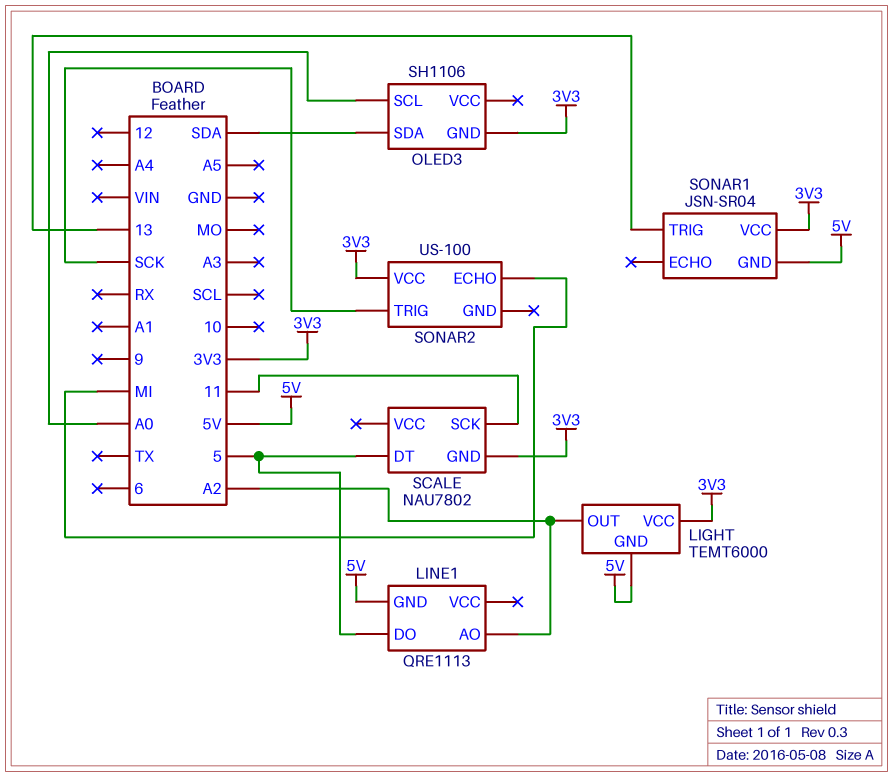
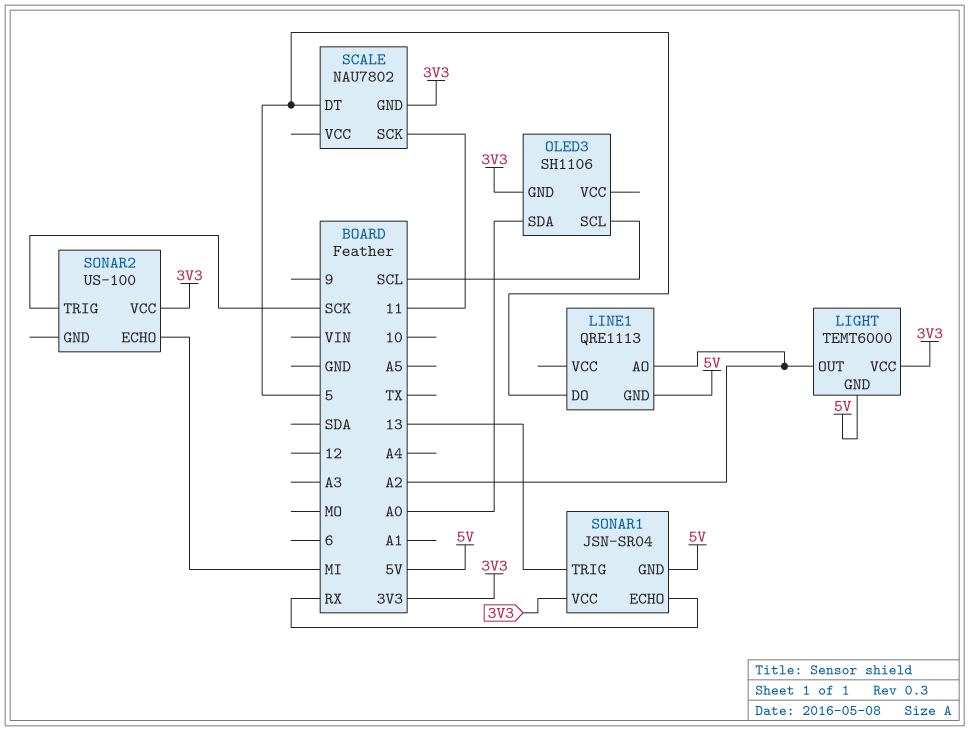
OLED3 pin SCL: A0 -> SCL
OLED3 pin SDA: SDA -> A0
SONAR1 pin ECHO: none -> RX

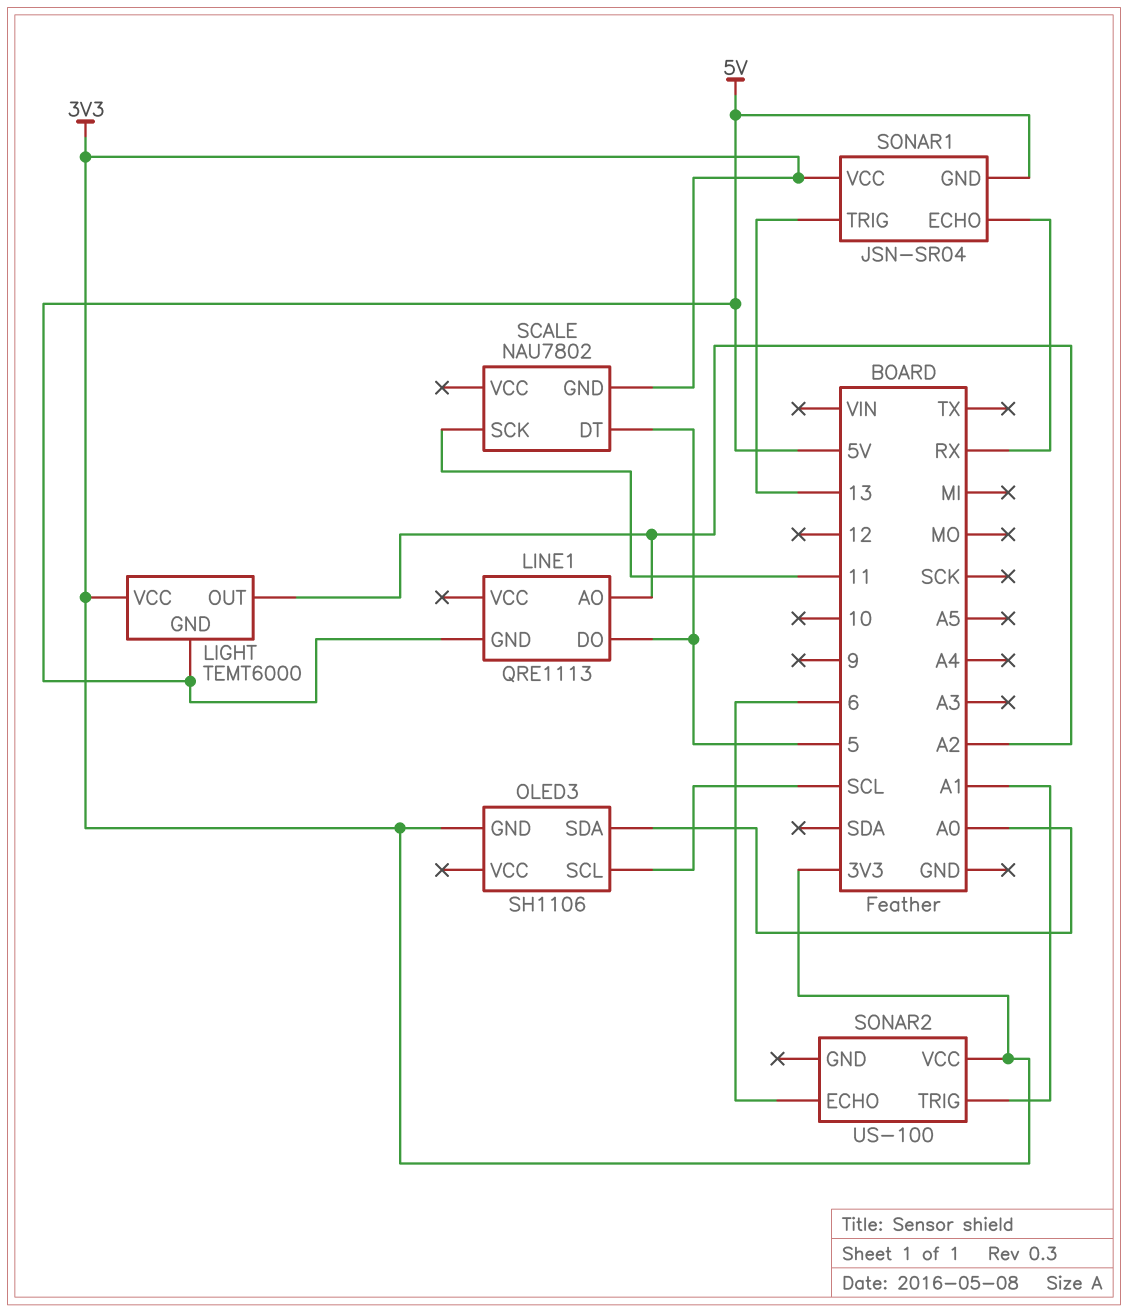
SONAR2 pin ECHO: MI -> 6
SONAR2 pin TRIG: SCK -> A1

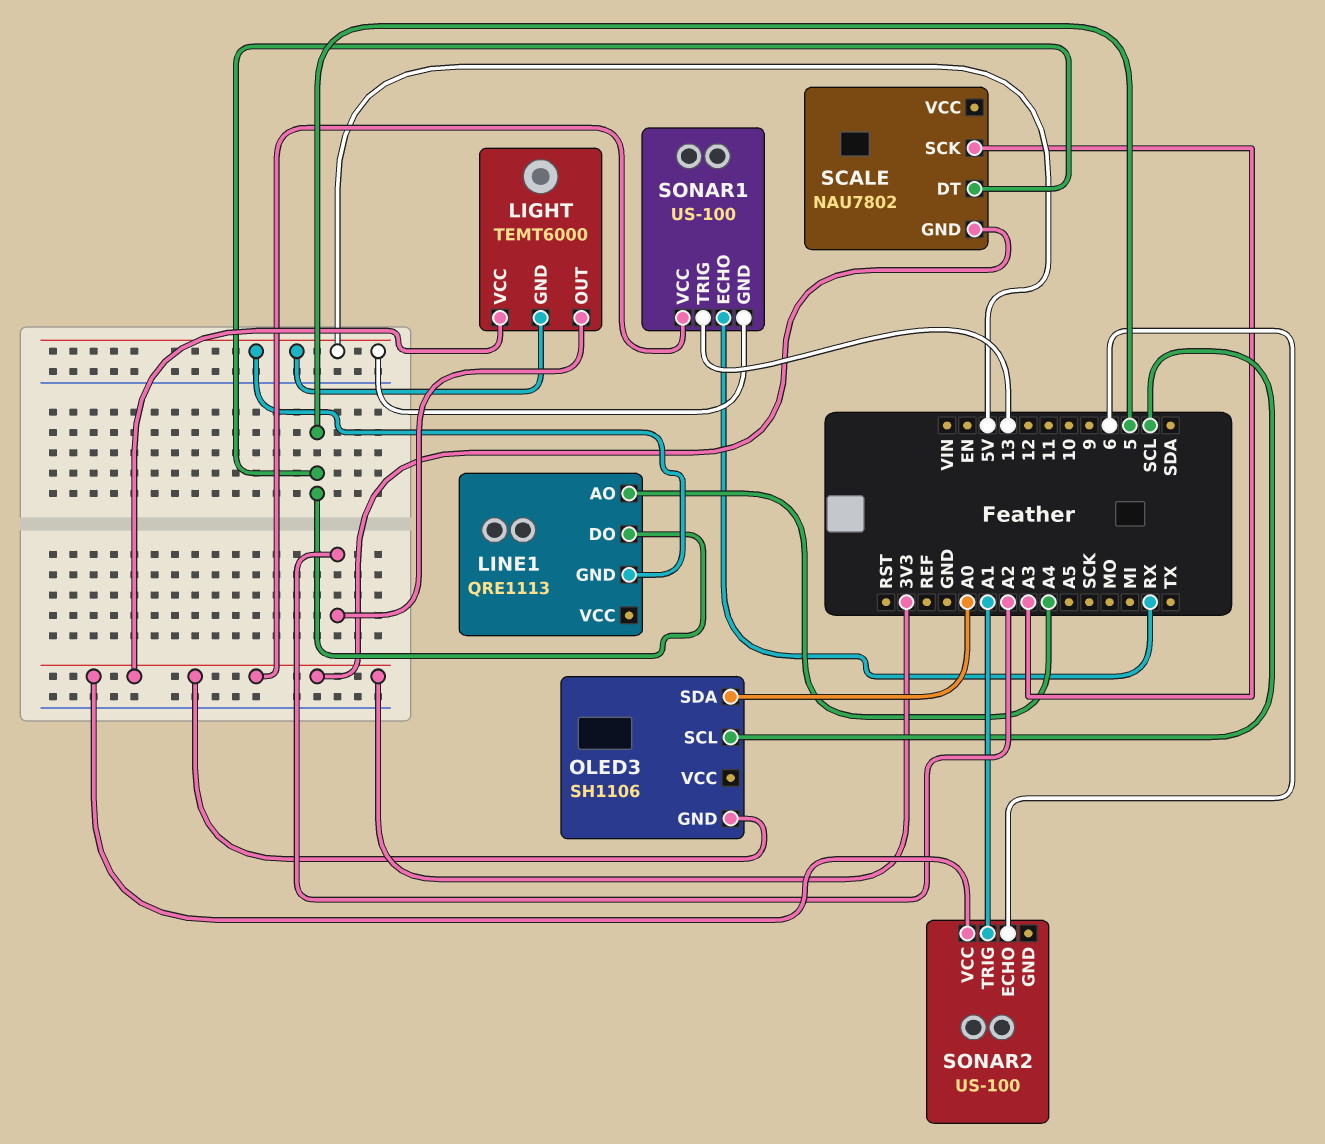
LINE1 pin AO: A2 -> A4
SCALE pin SCK: 11 -> A3
SONAR1: JSN-SR04 -> US-100

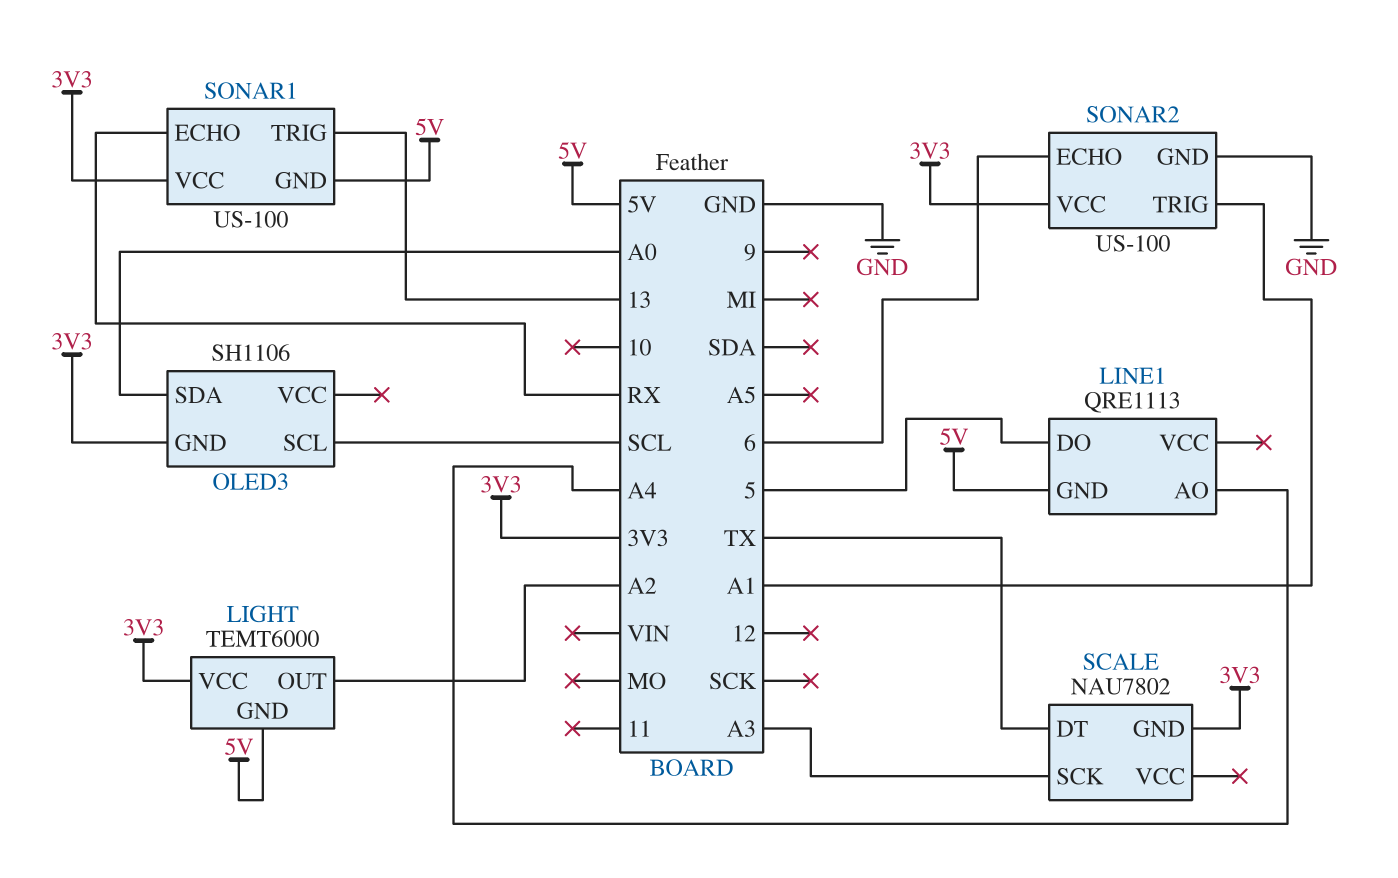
SCALE pin DT: 5 -> TX
SONAR2 pin GND: none -> GND

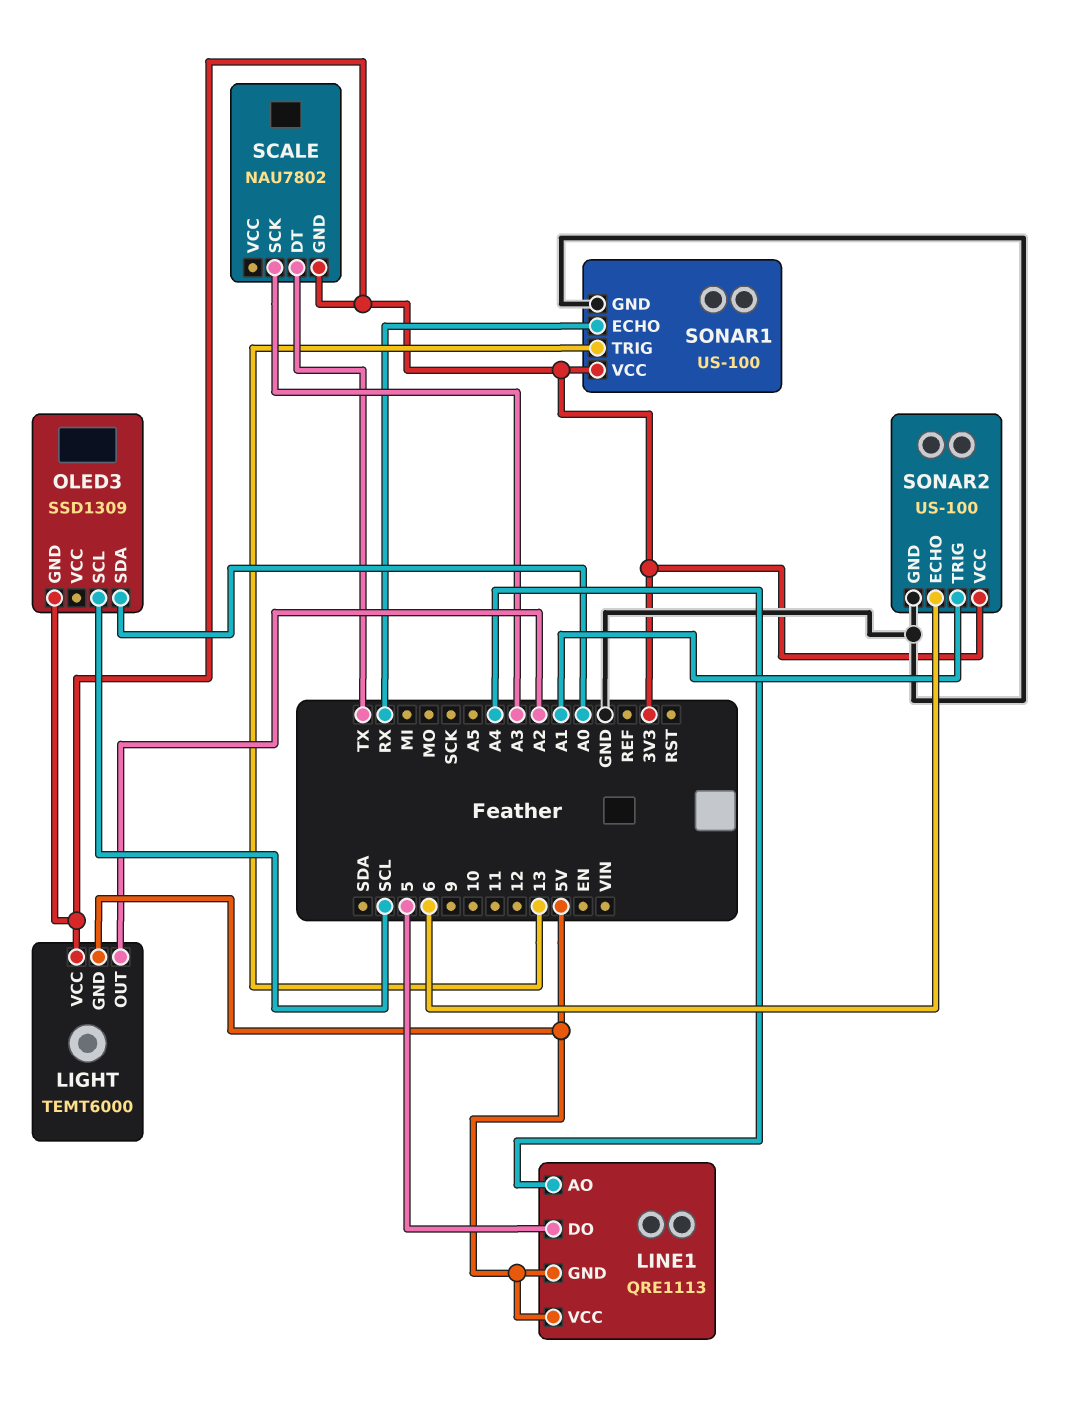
LINE1 pin VCC: none -> 5V
OLED3: SH1106 -> SSD1309
SONAR1 pin GND: 5V -> GND

